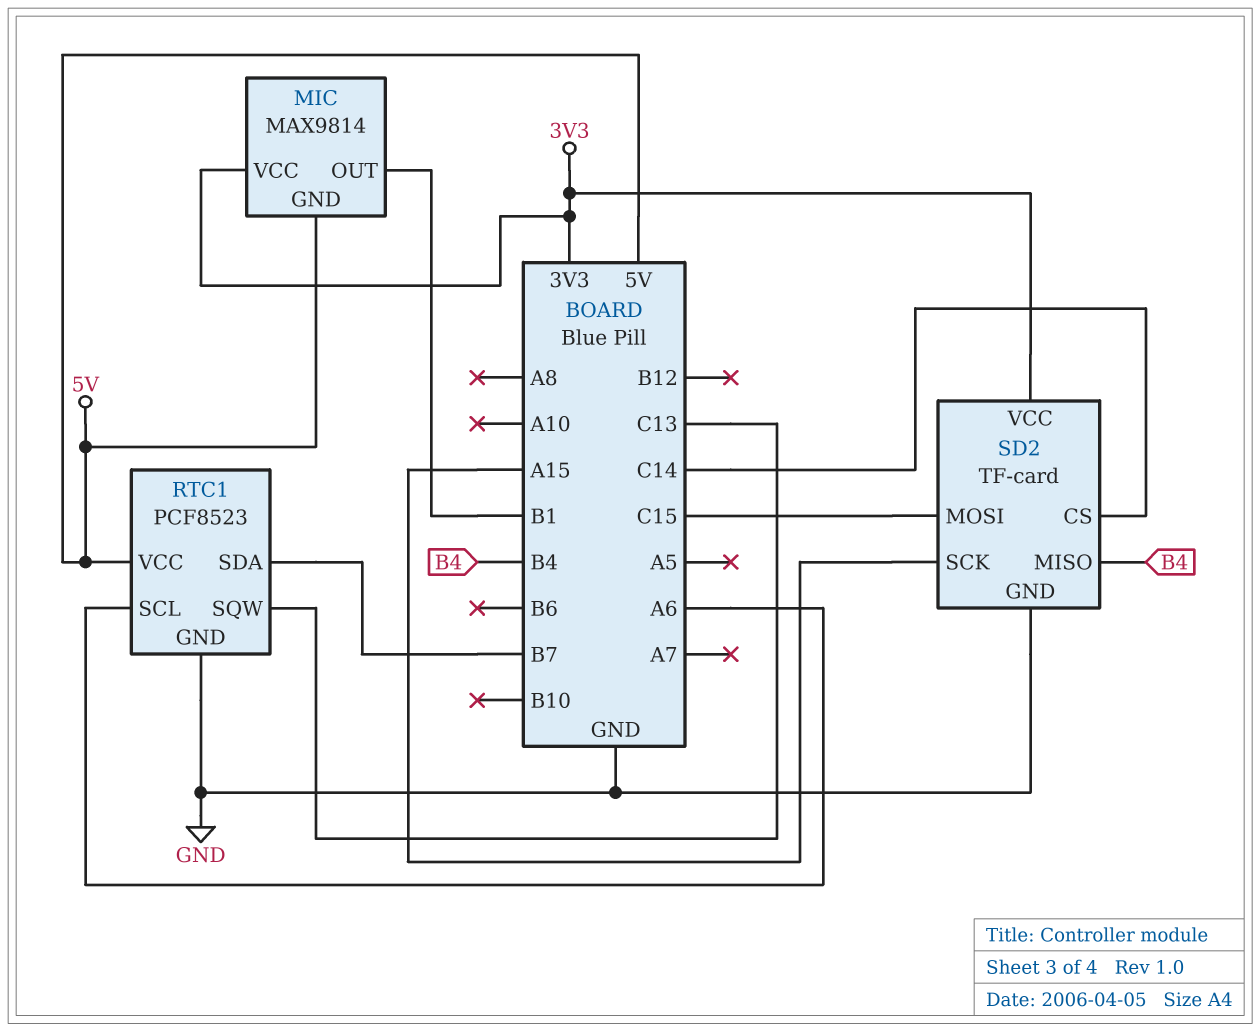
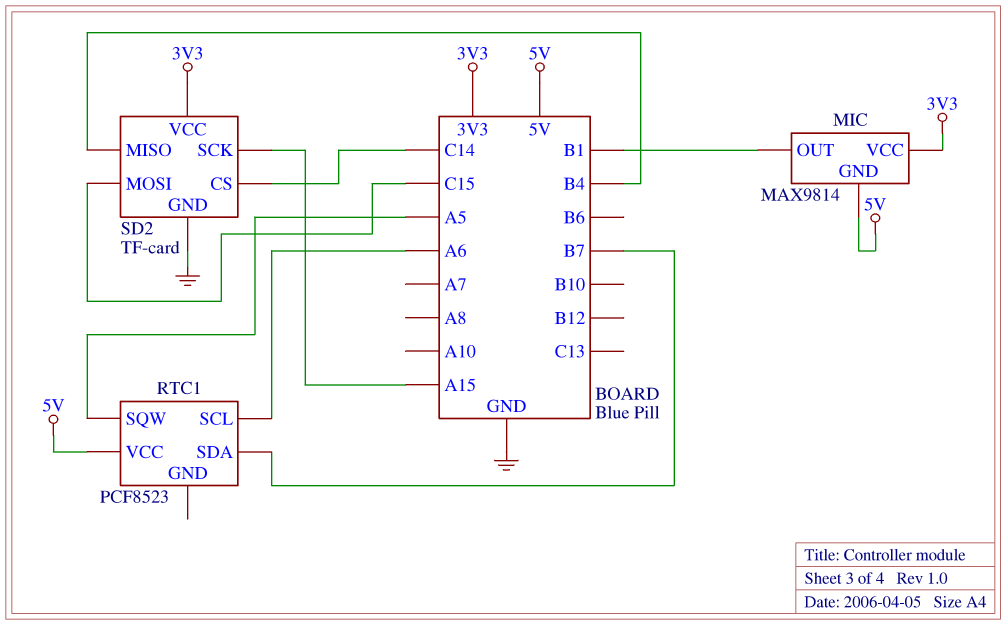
RTC1 pin GND: GND -> none
RTC1 pin SQW: C13 -> A5

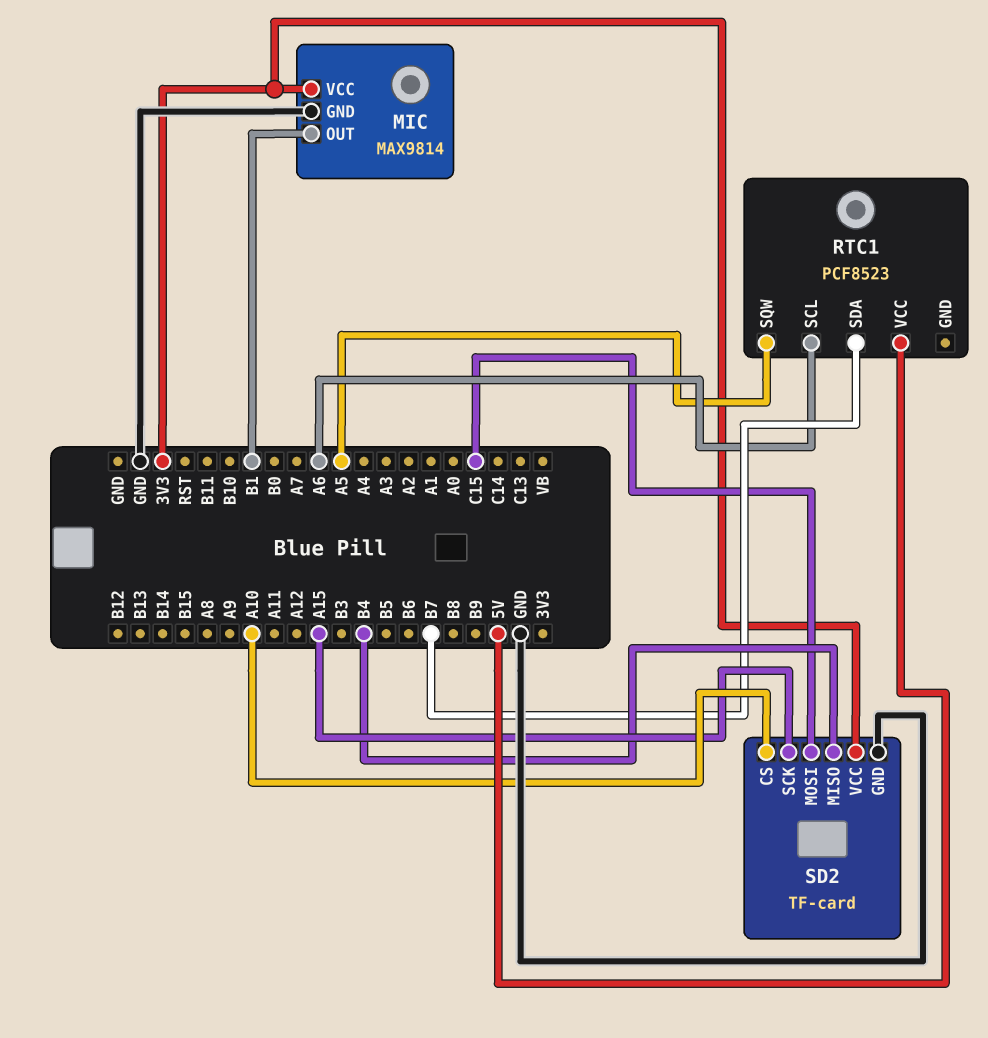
MIC pin GND: 5V -> GND
SD2 pin CS: C14 -> A10

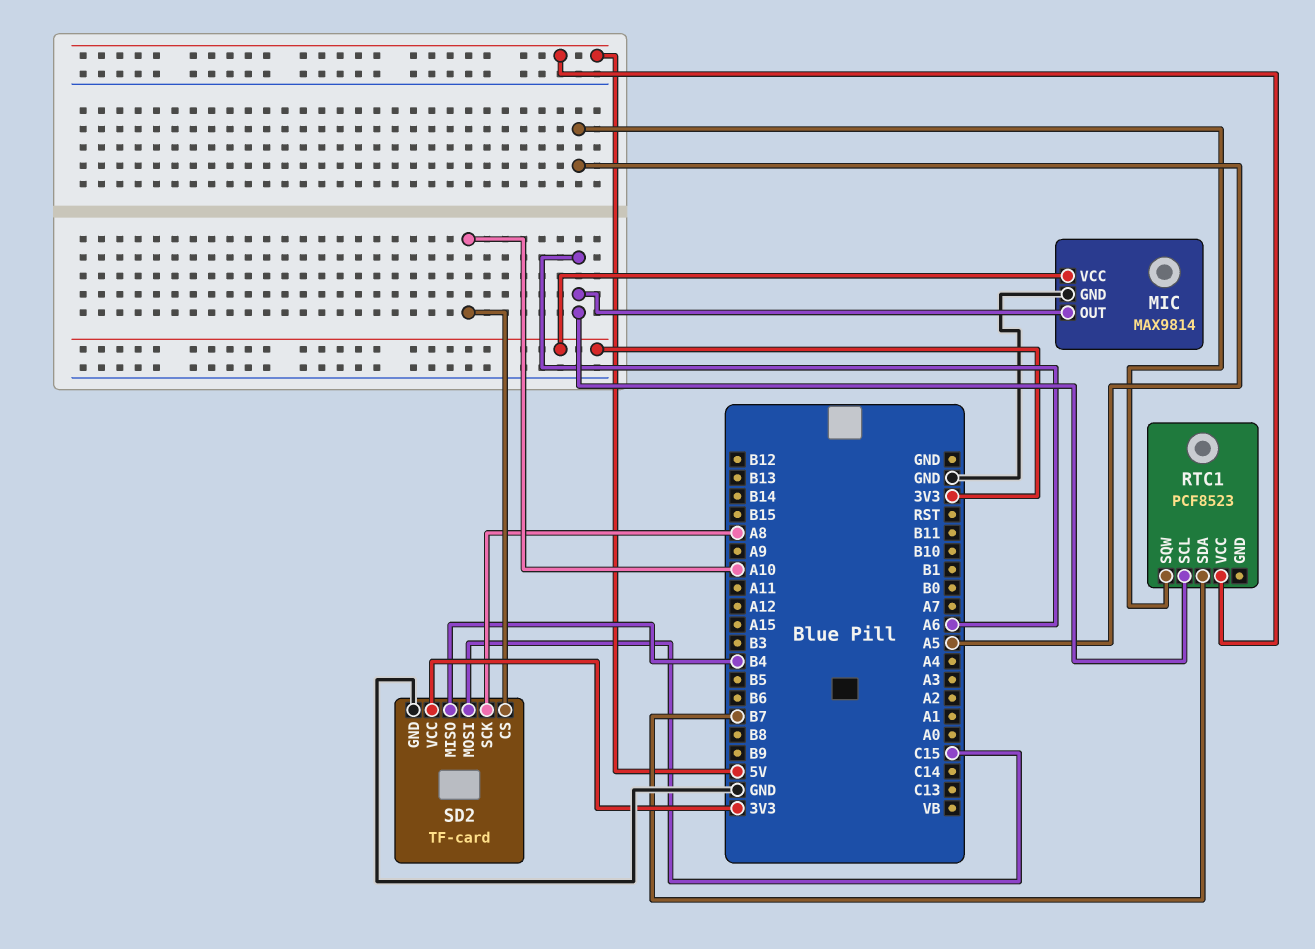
MIC pin OUT: B1 -> A6
SD2 pin SCK: A15 -> A8

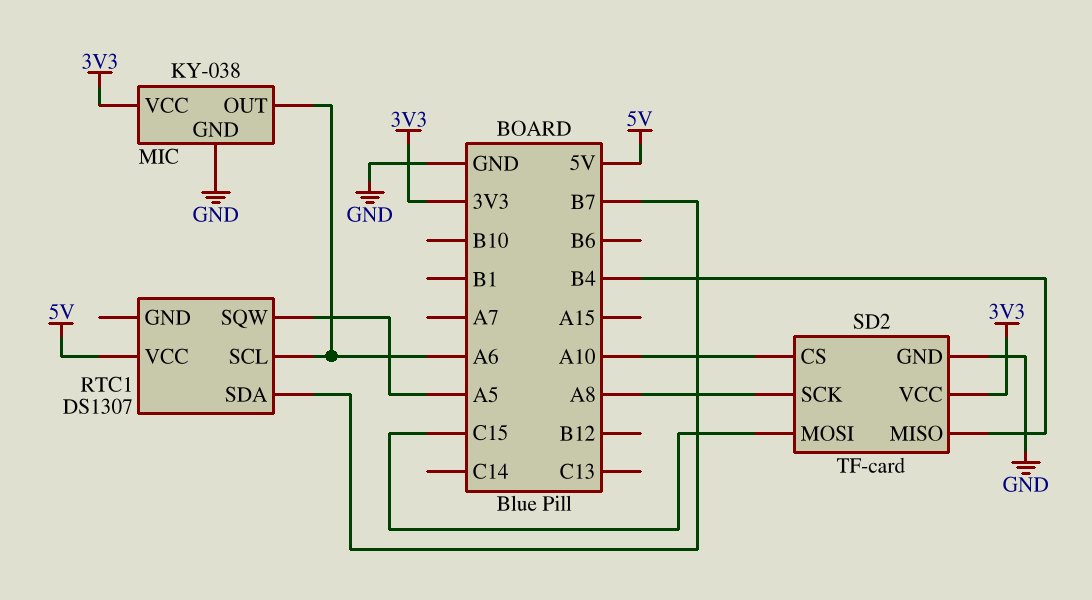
MIC: MAX9814 -> KY-038
RTC1: PCF8523 -> DS1307

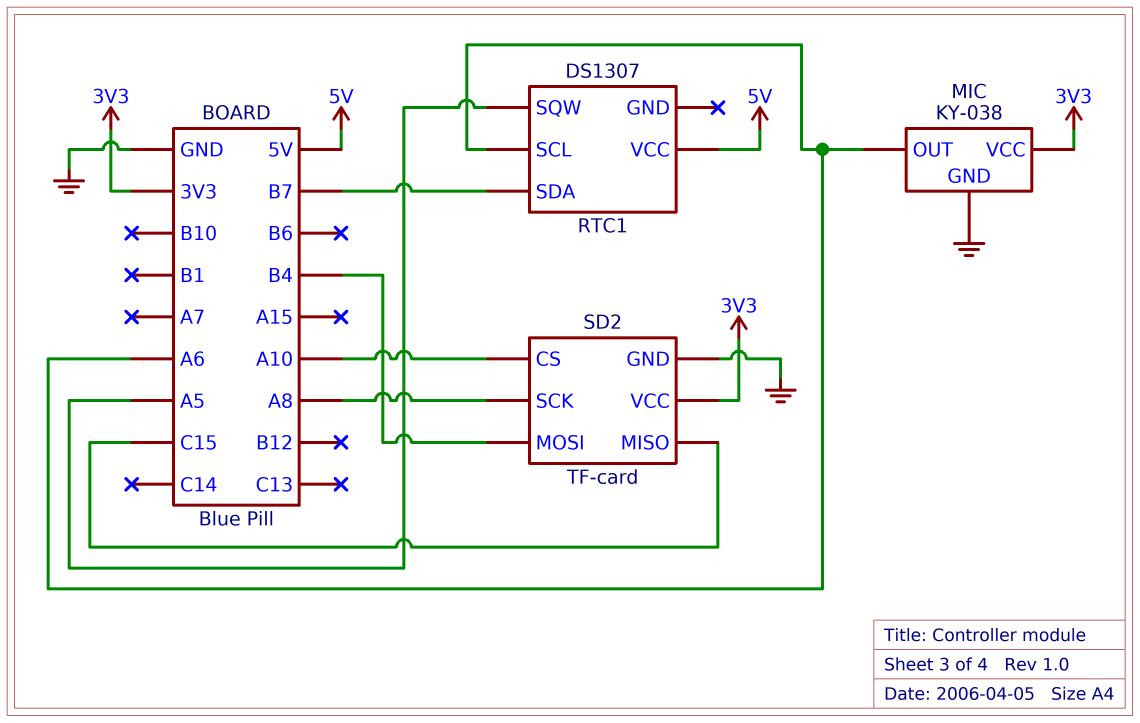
SD2 pin MISO: B4 -> C15
SD2 pin MOSI: C15 -> B4

